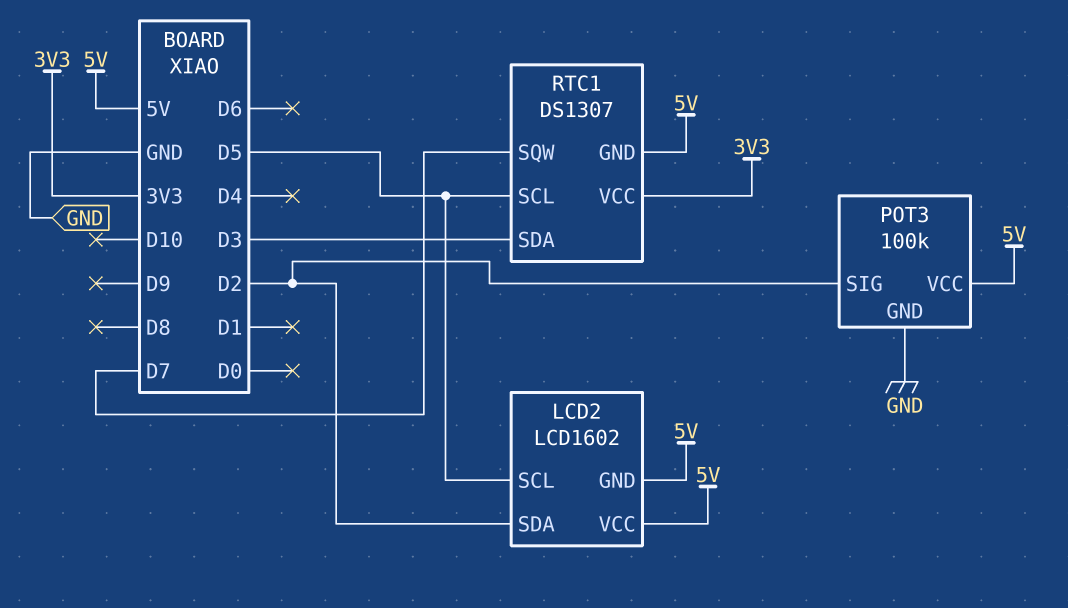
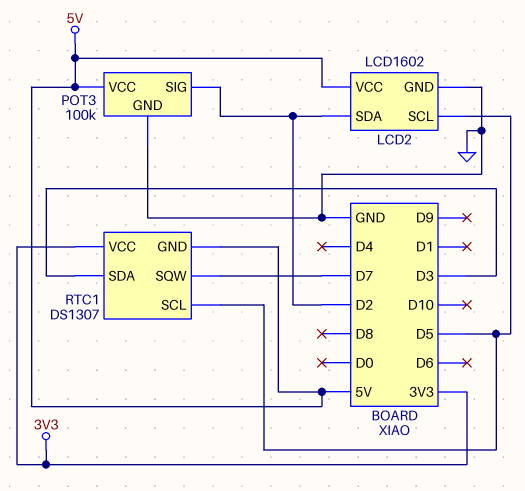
LCD2 pin GND: 5V -> GND

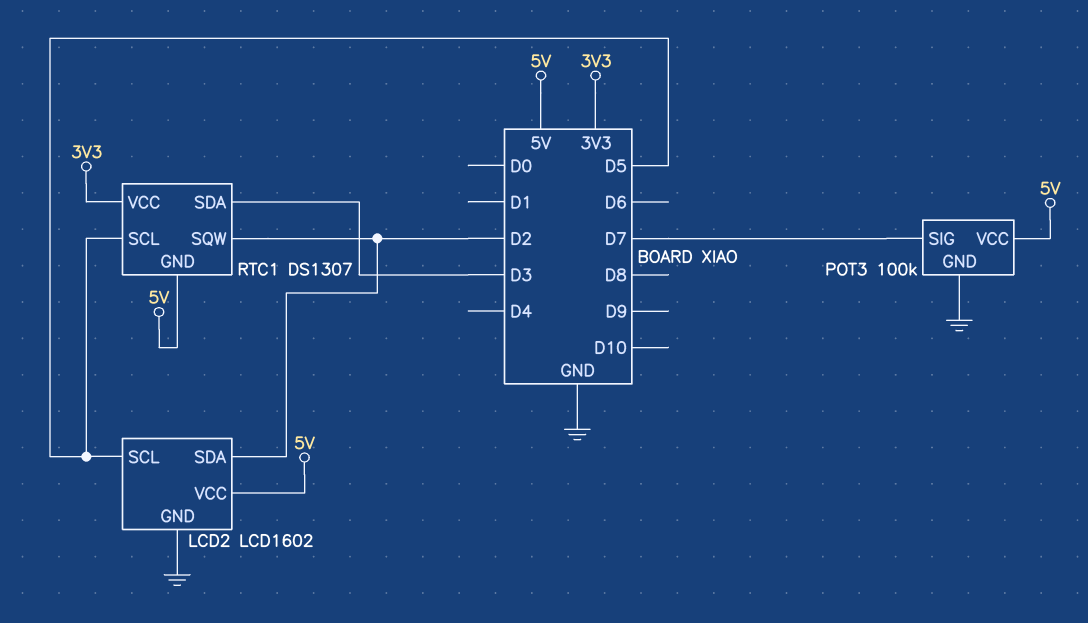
POT3 pin SIG: D2 -> D7
RTC1 pin SQW: D7 -> D2

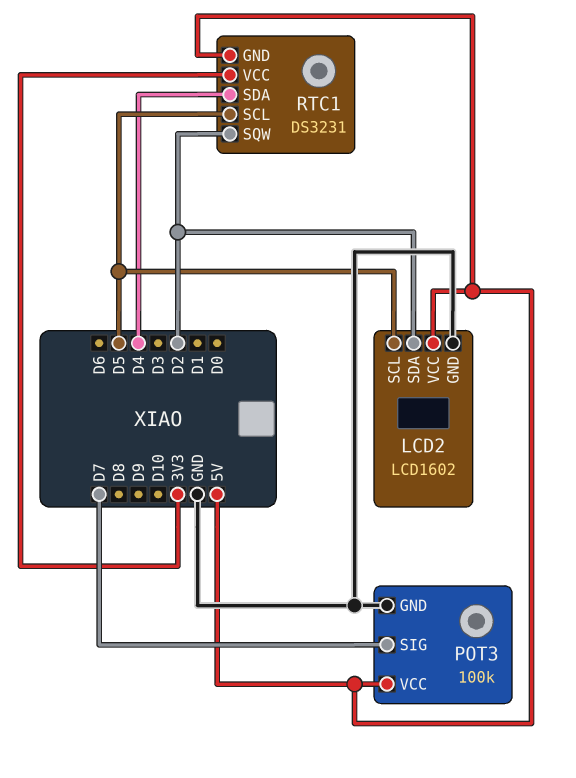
RTC1: DS1307 -> DS3231
RTC1 pin SDA: D3 -> D4

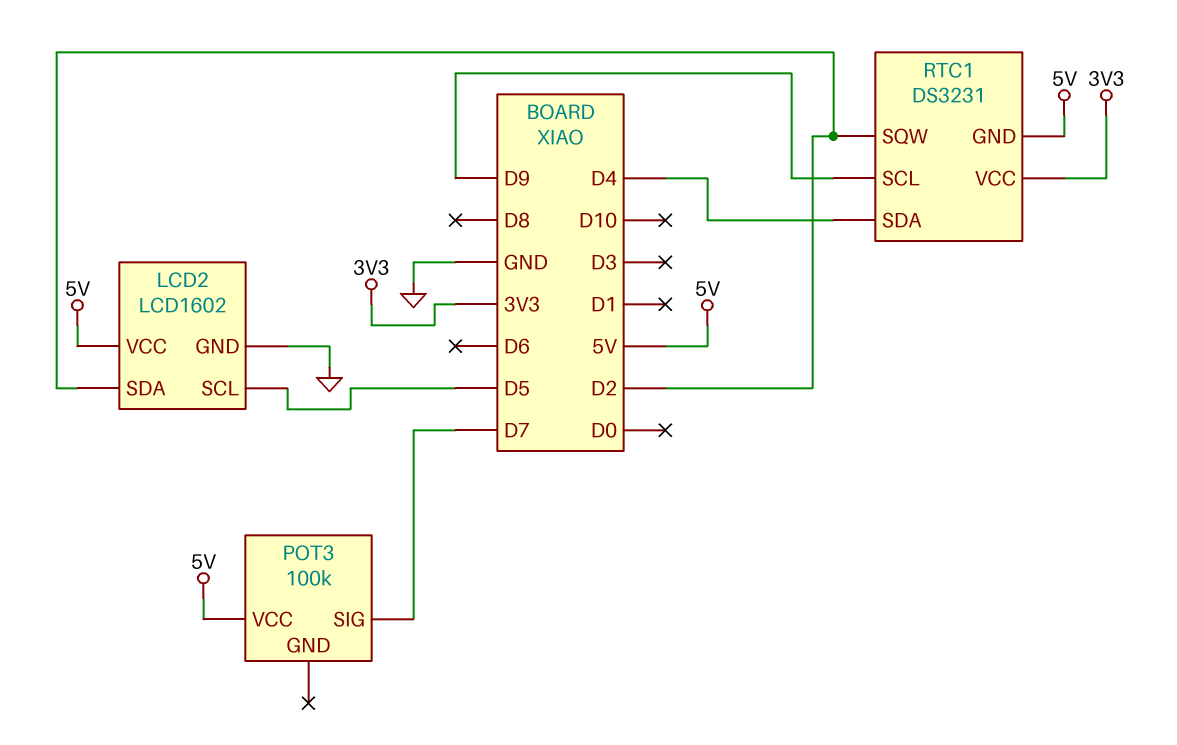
POT3 pin GND: GND -> none
RTC1 pin SCL: D5 -> D9

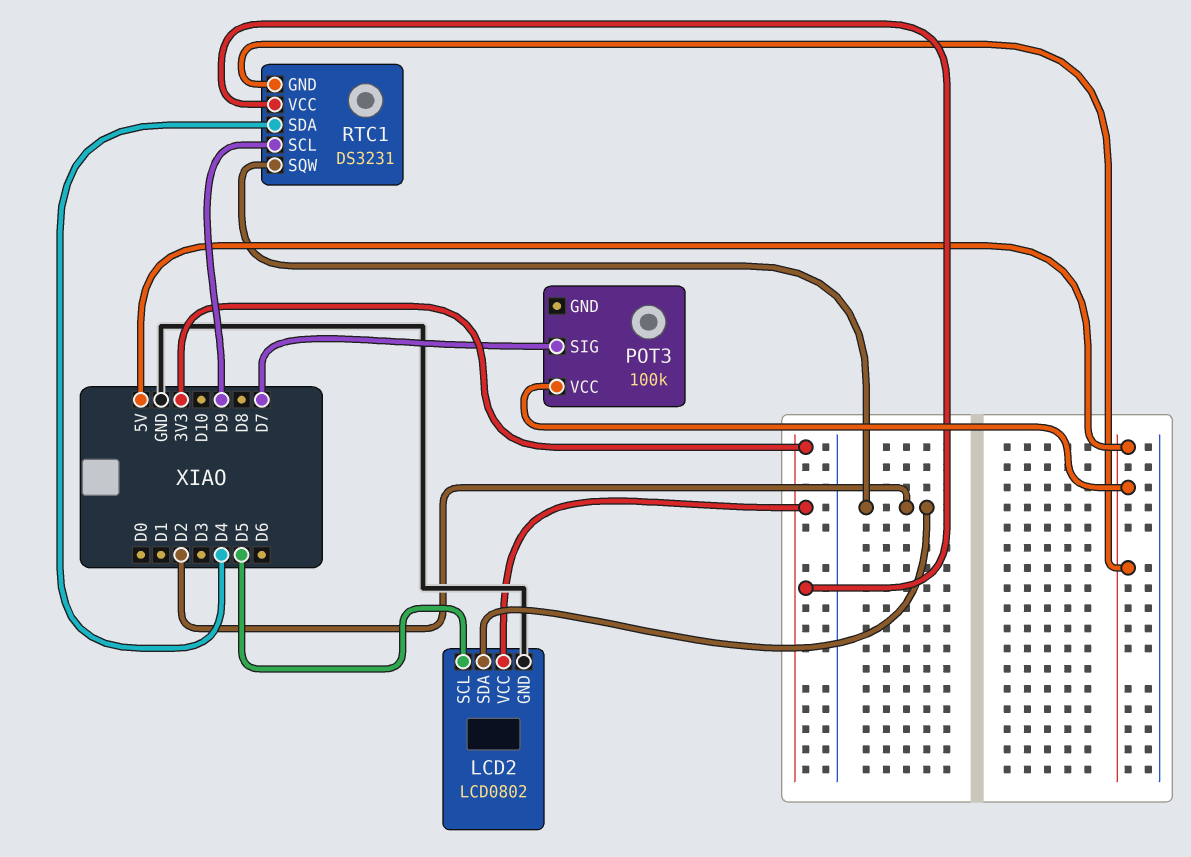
LCD2: LCD1602 -> LCD0802
LCD2 pin VCC: 5V -> 3V3

